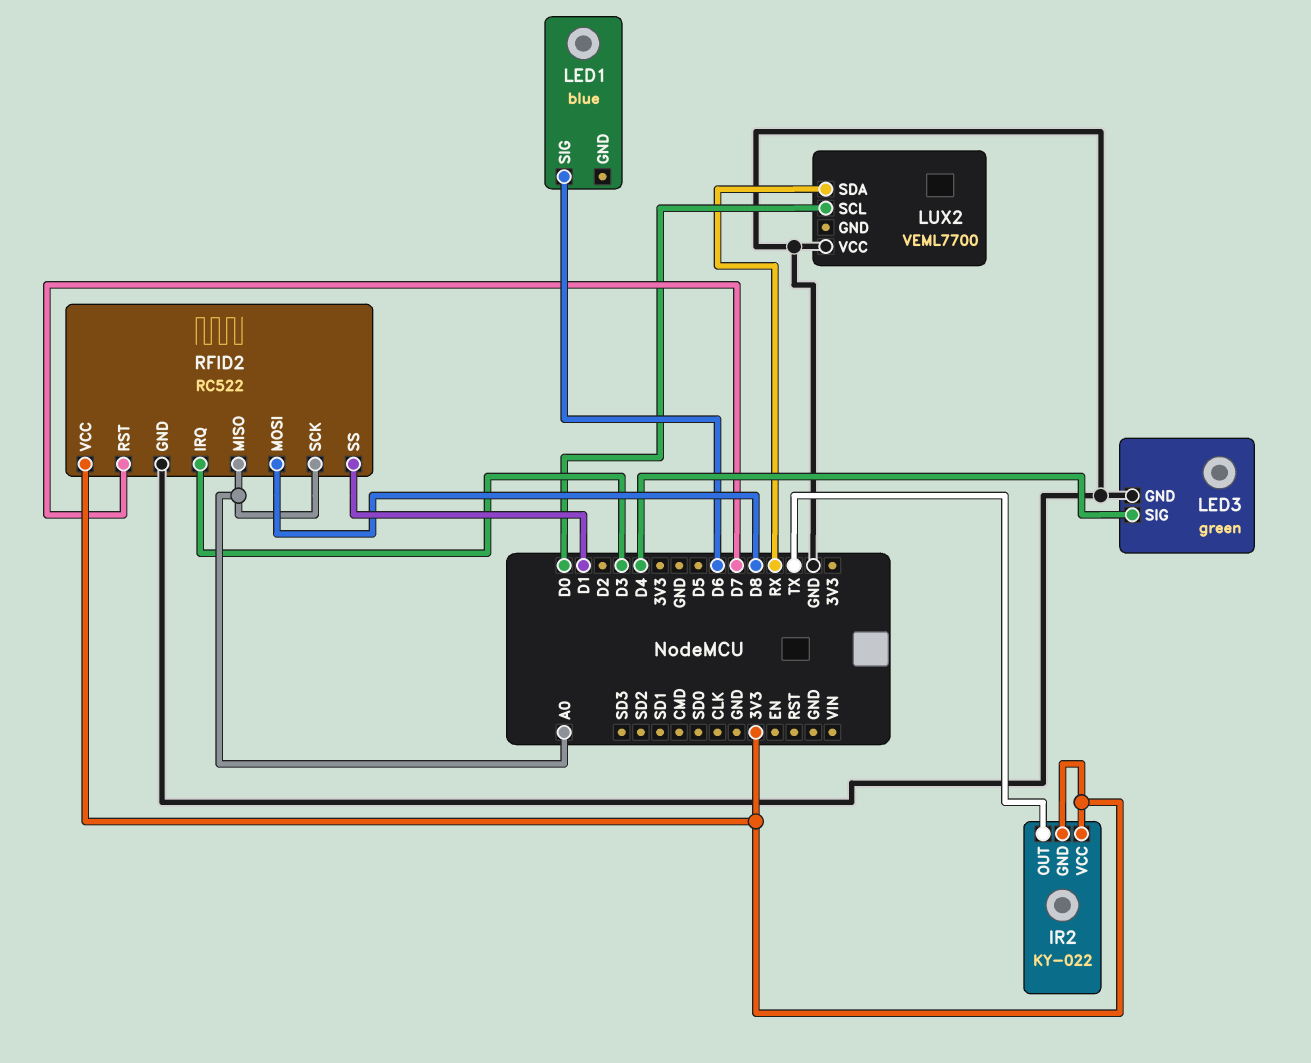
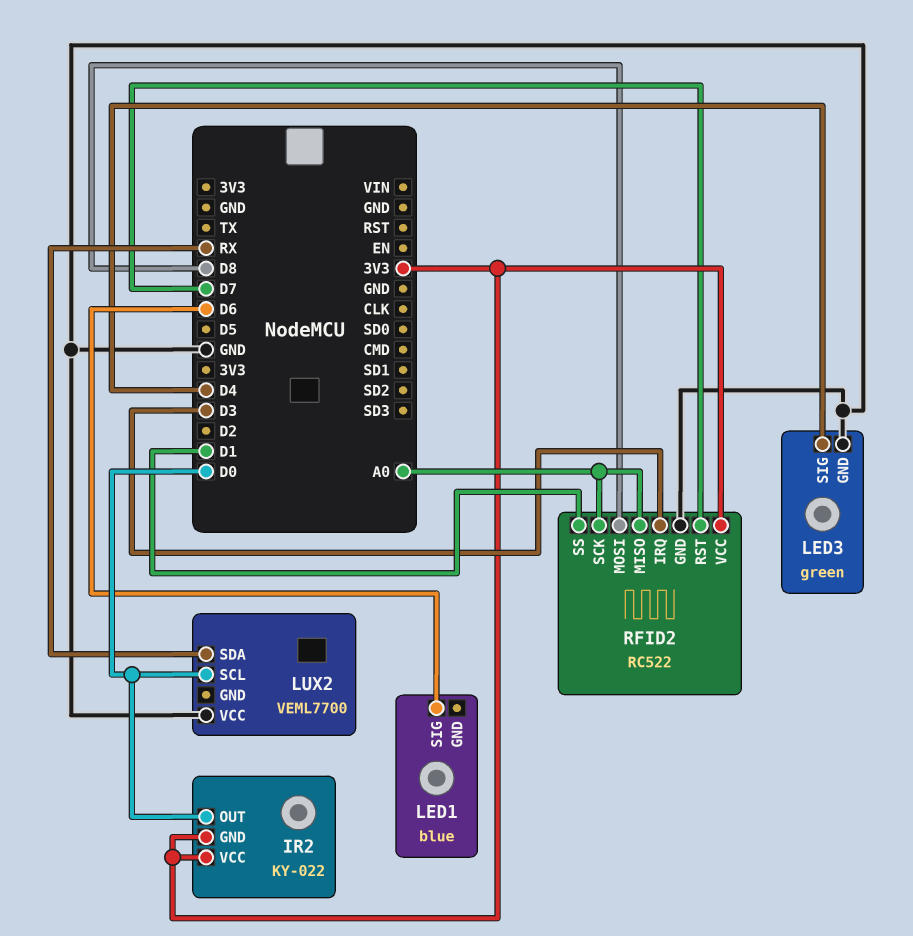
IR2 pin OUT: TX -> D0

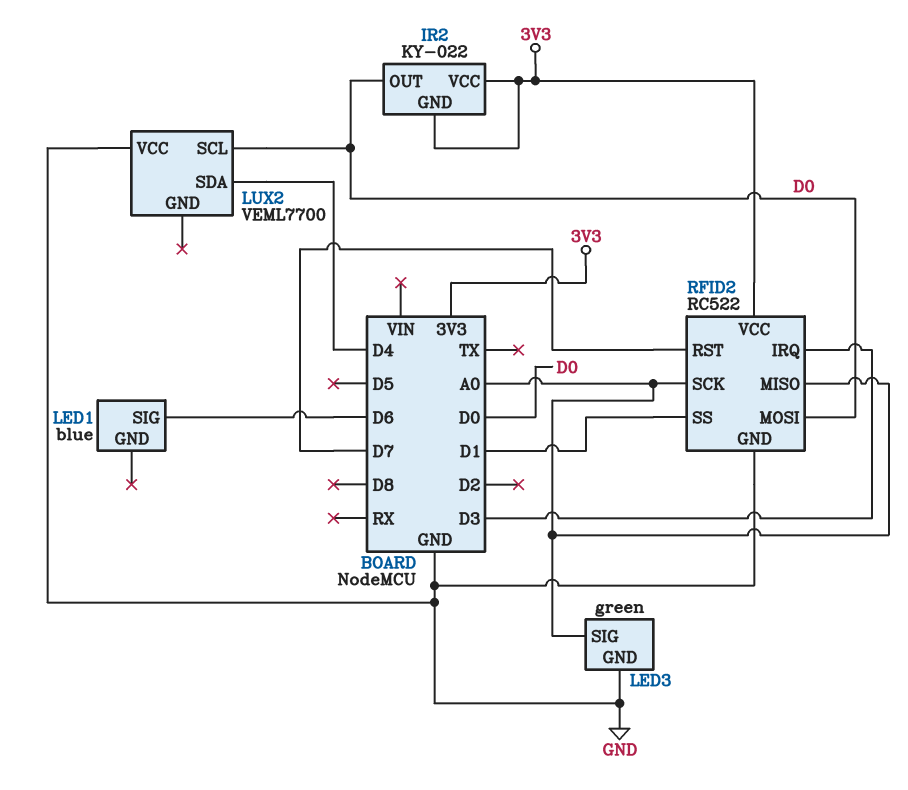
LED3 pin SIG: D4 -> A0
LUX2 pin SDA: RX -> D4
RFID2 pin MOSI: D8 -> D0

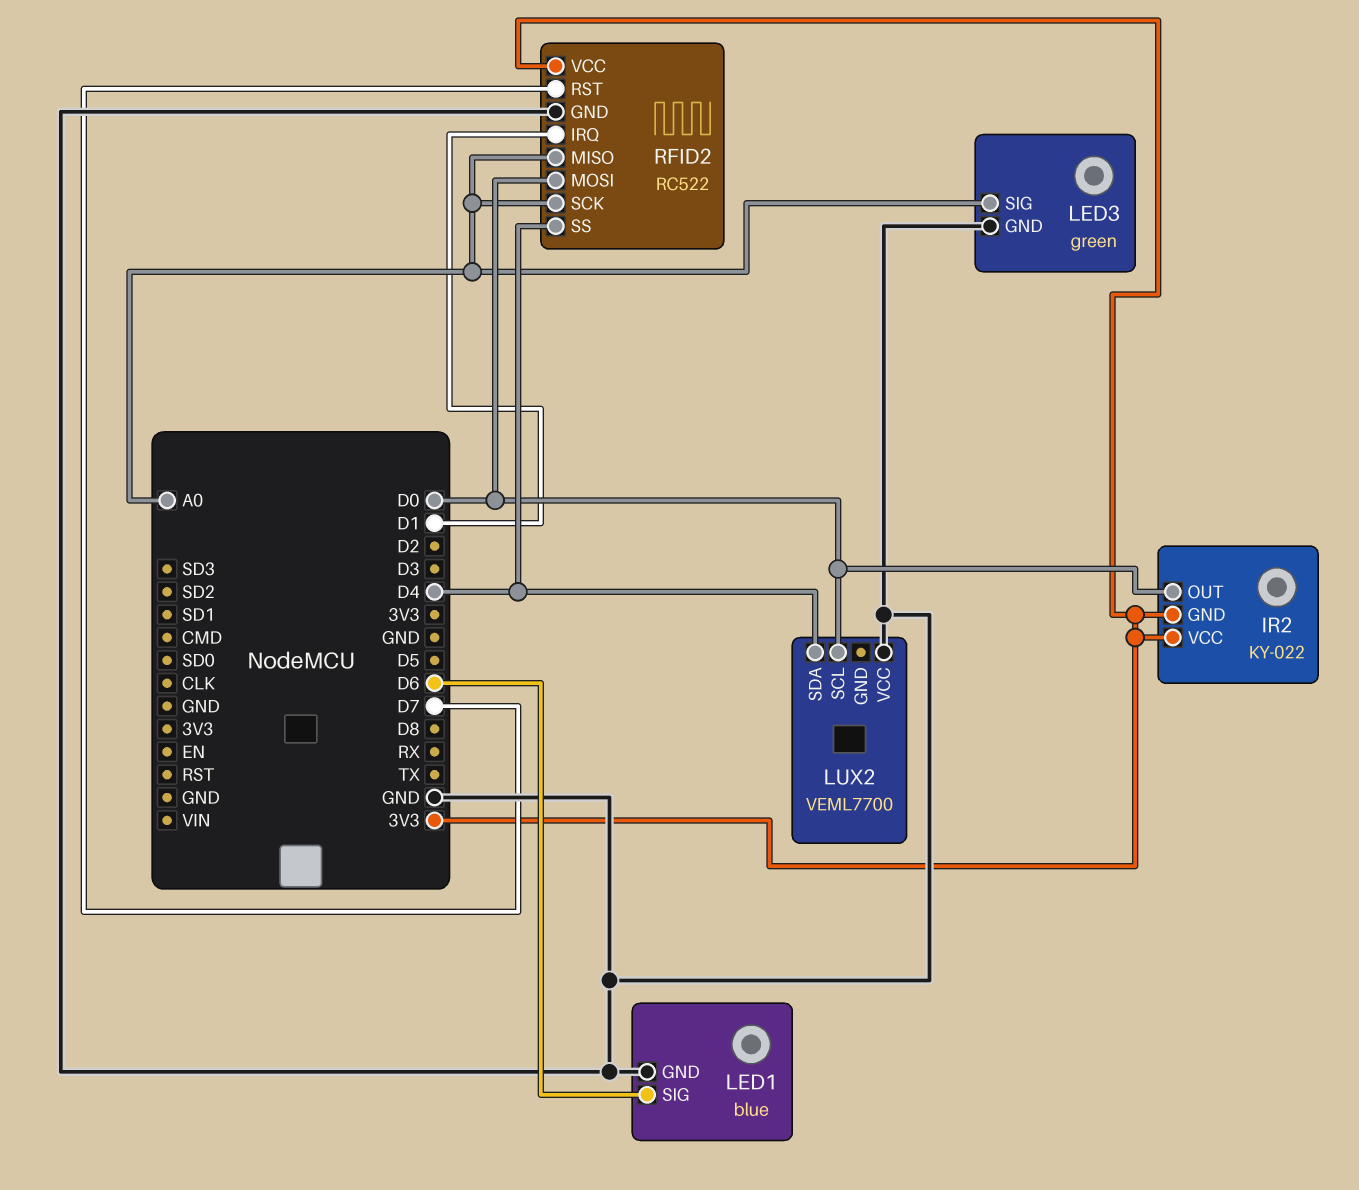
LED1 pin GND: none -> GND
RFID2 pin IRQ: D3 -> D1
RFID2 pin SS: D1 -> D4

